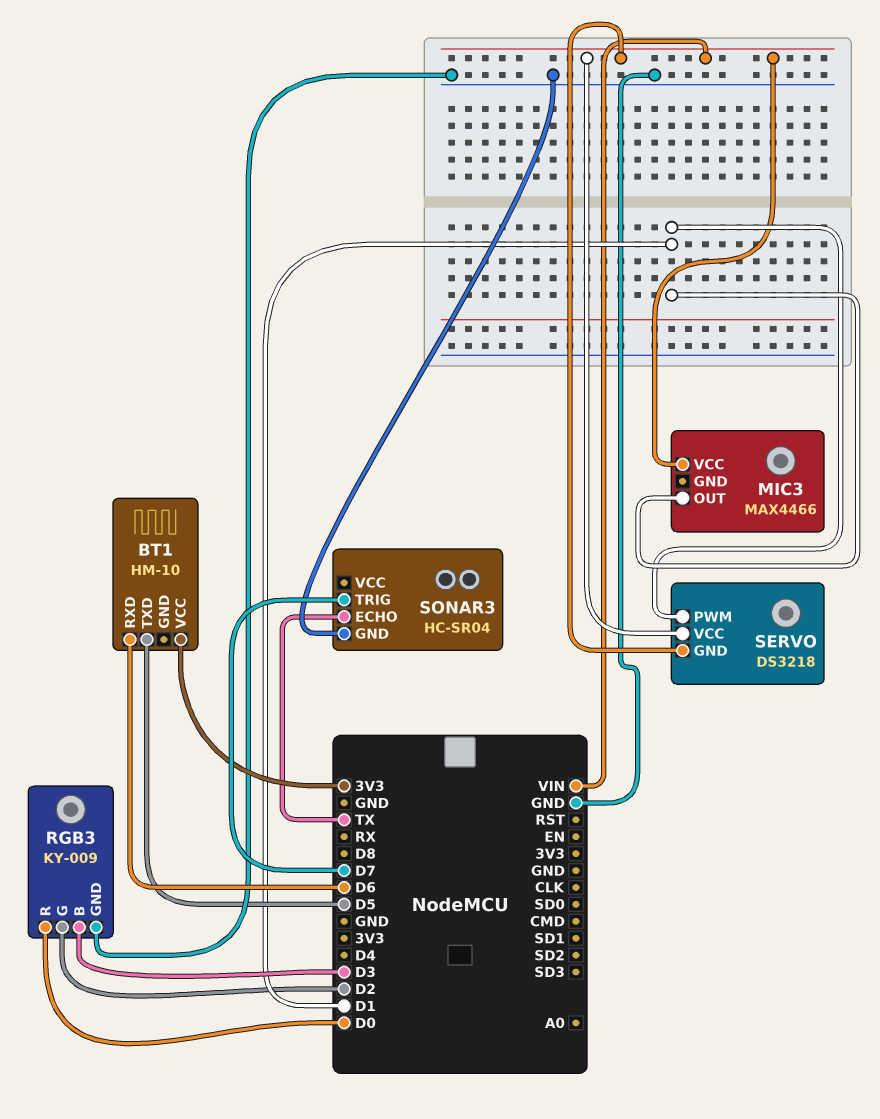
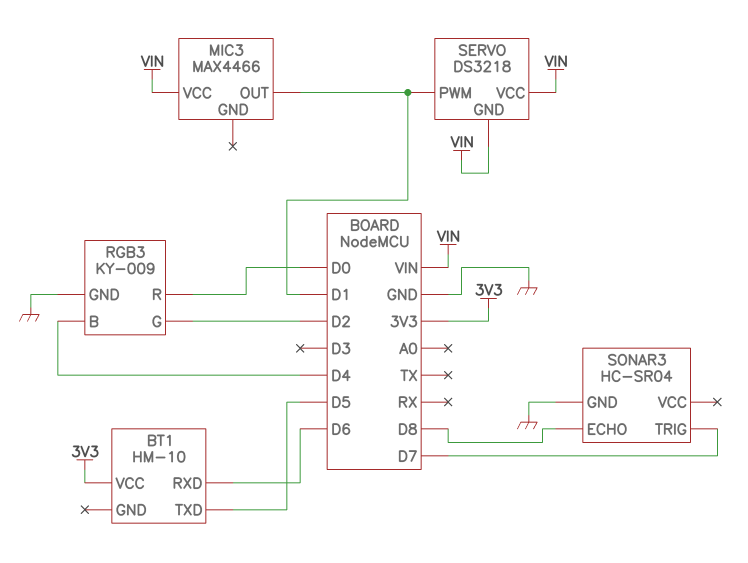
RGB3 pin B: D3 -> D4
SONAR3 pin ECHO: TX -> D8

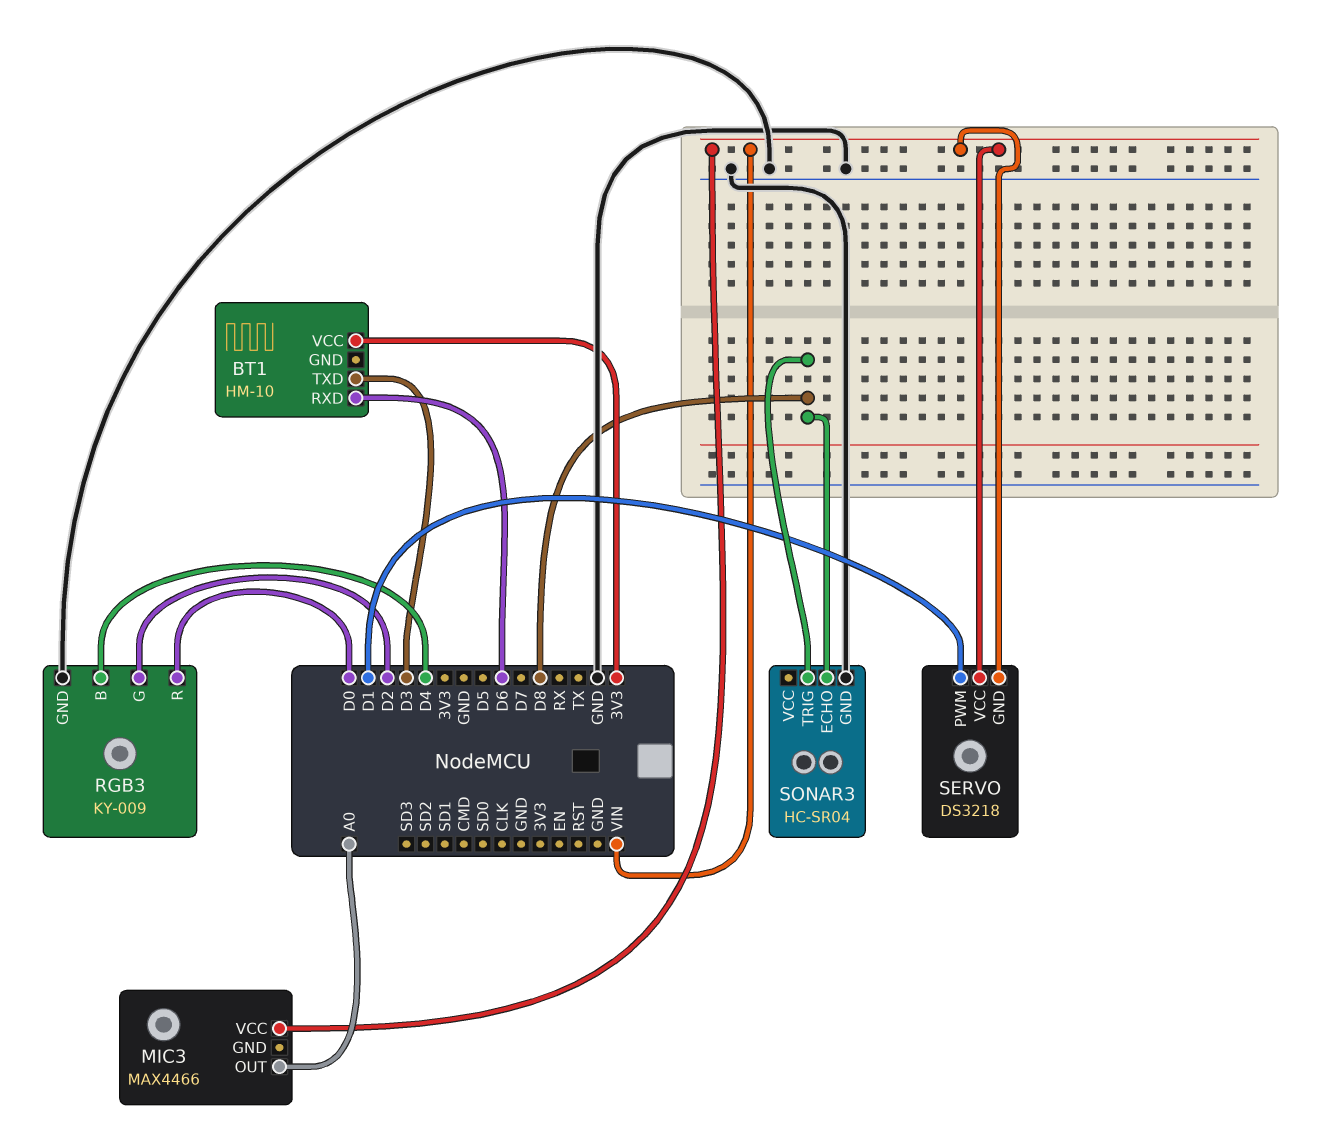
BT1 pin TXD: D5 -> D3
MIC3 pin OUT: D1 -> A0
SONAR3 pin TRIG: D7 -> D8

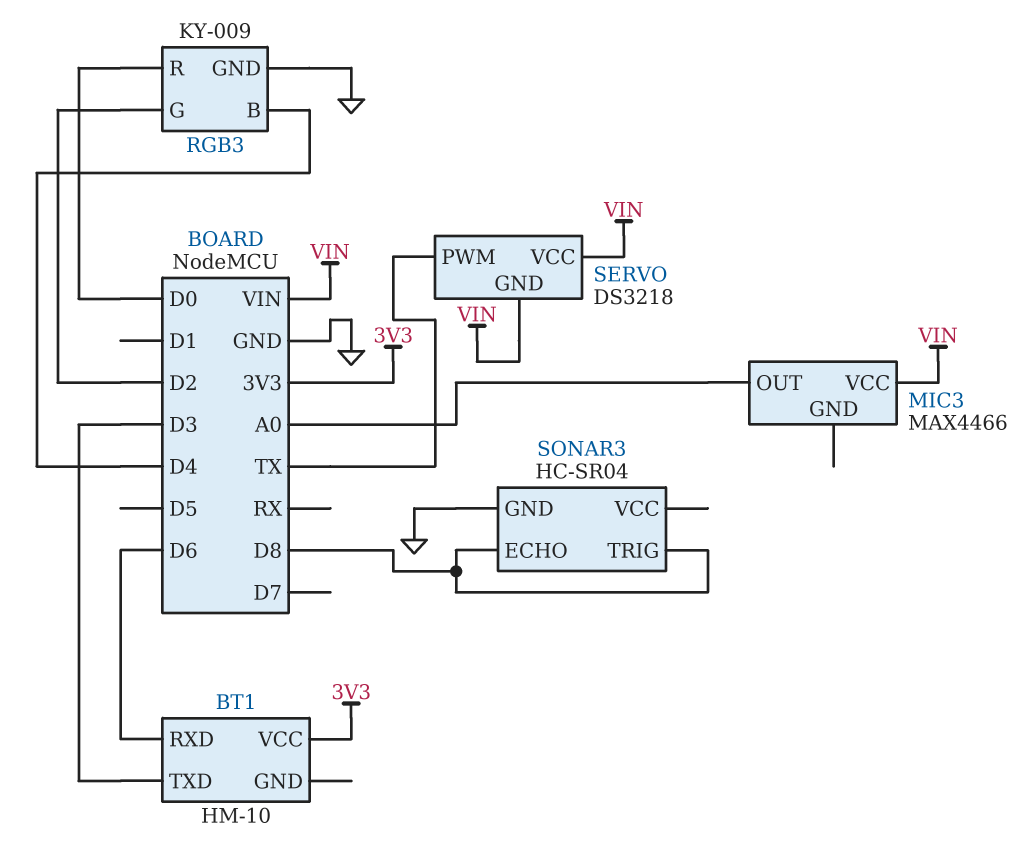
SERVO pin PWM: D1 -> TX

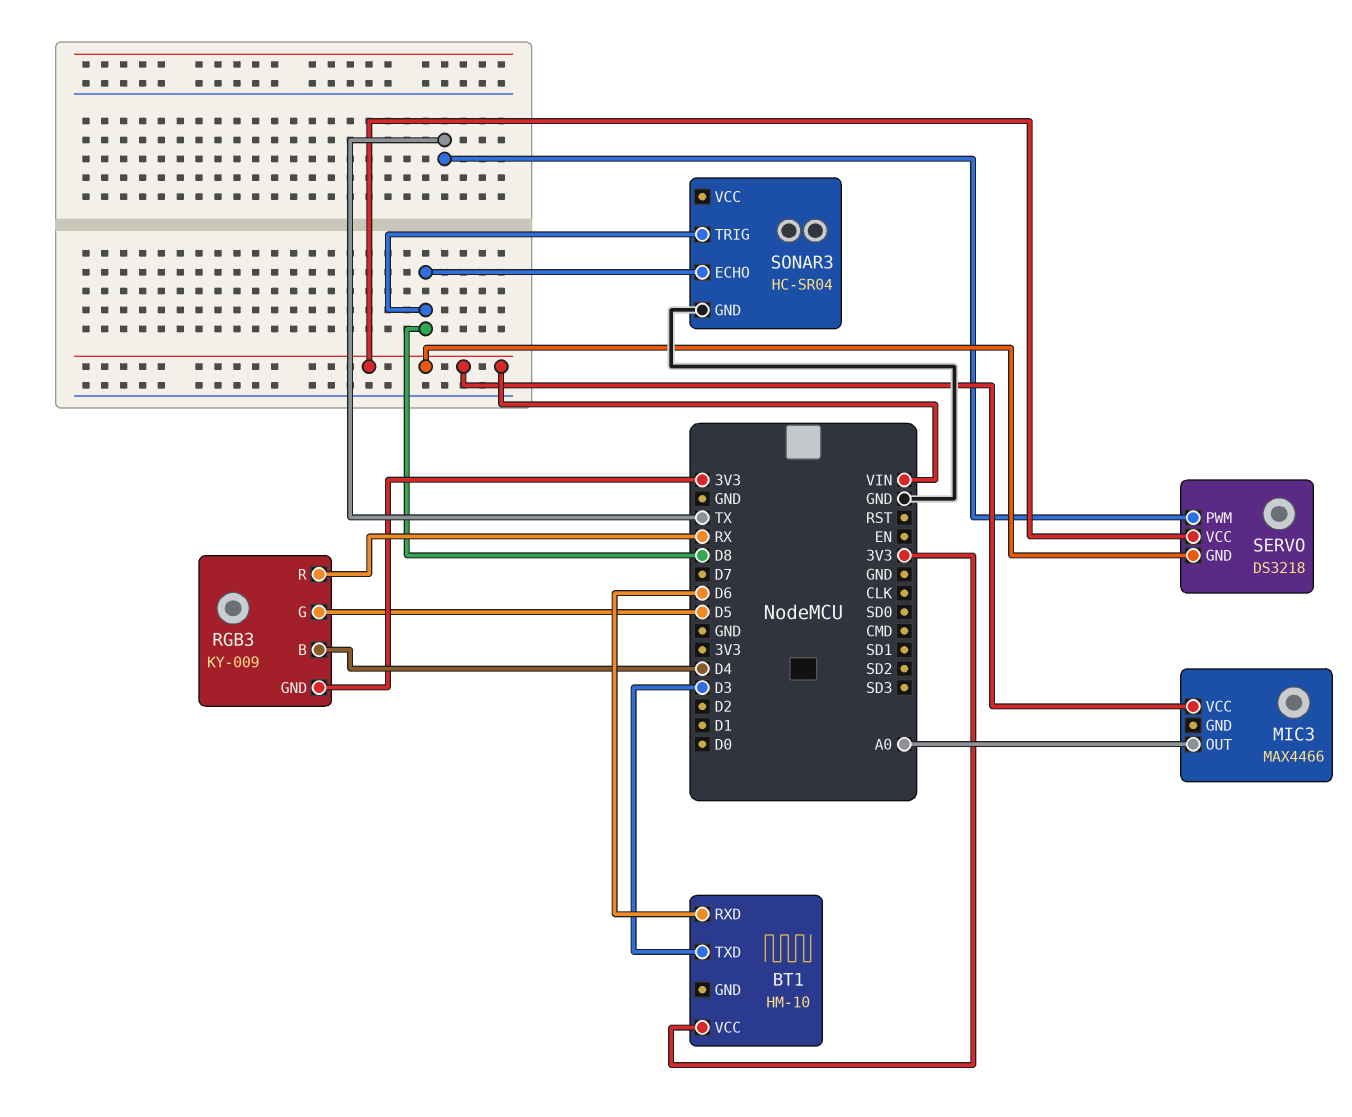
RGB3 pin G: D2 -> D5
RGB3 pin GND: GND -> 3V3
RGB3 pin R: D0 -> RX

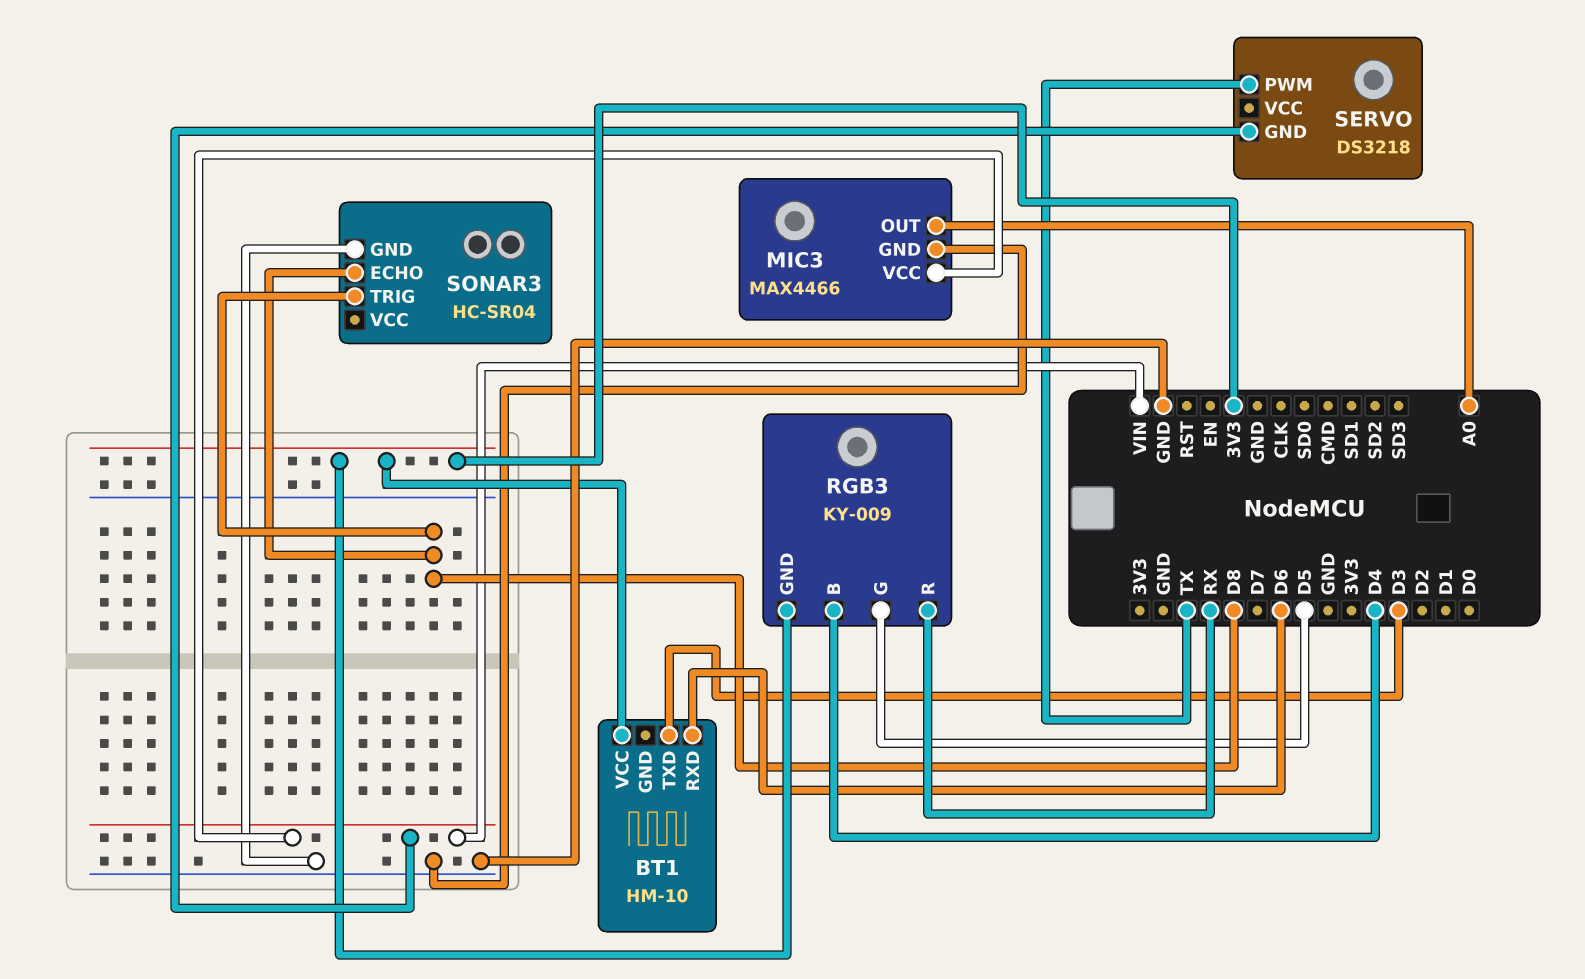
MIC3 pin GND: none -> GND
SERVO pin VCC: VIN -> none

